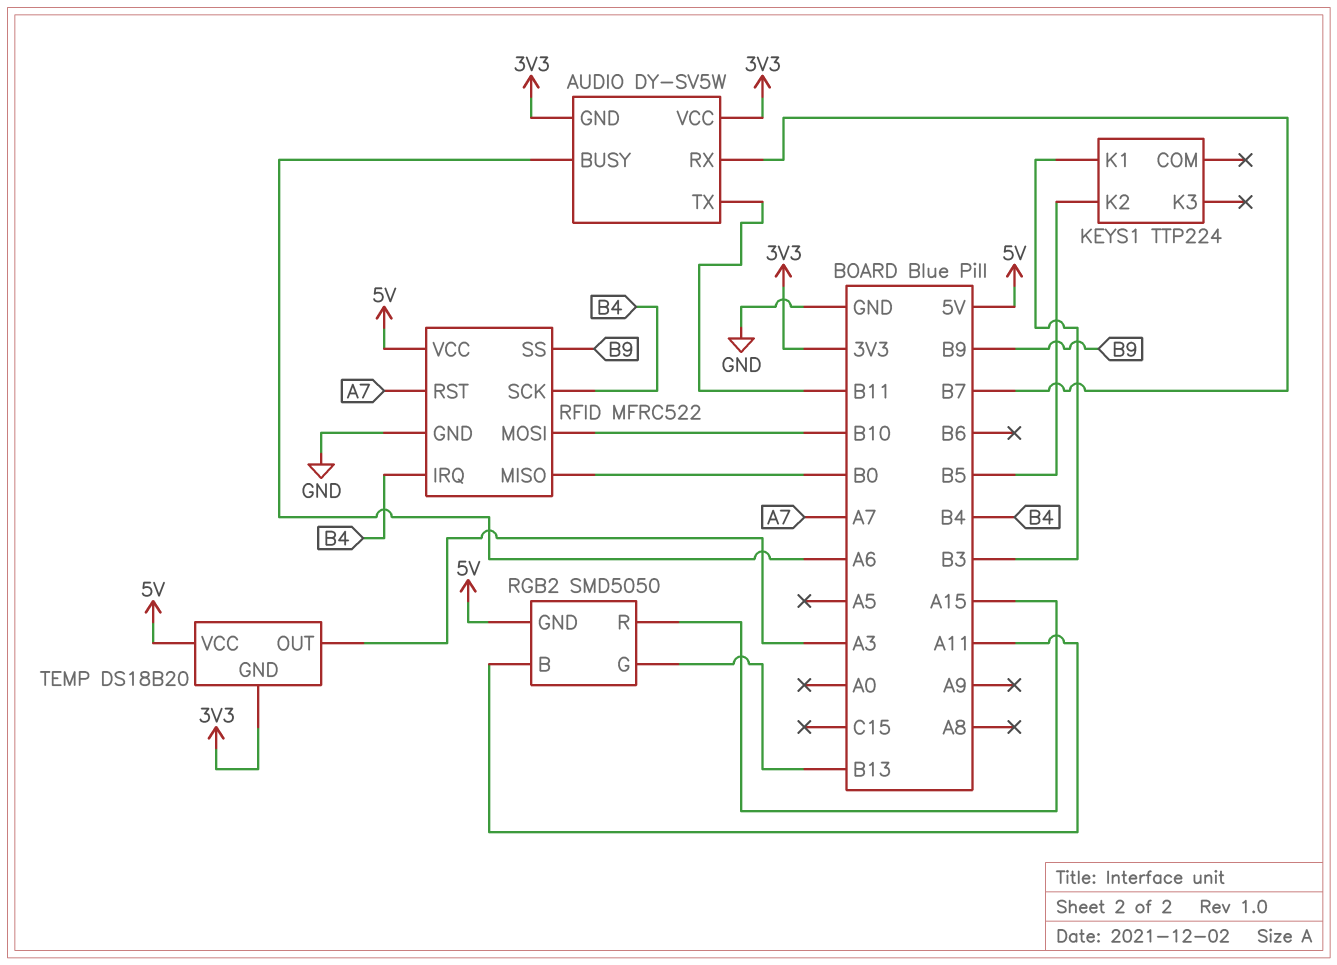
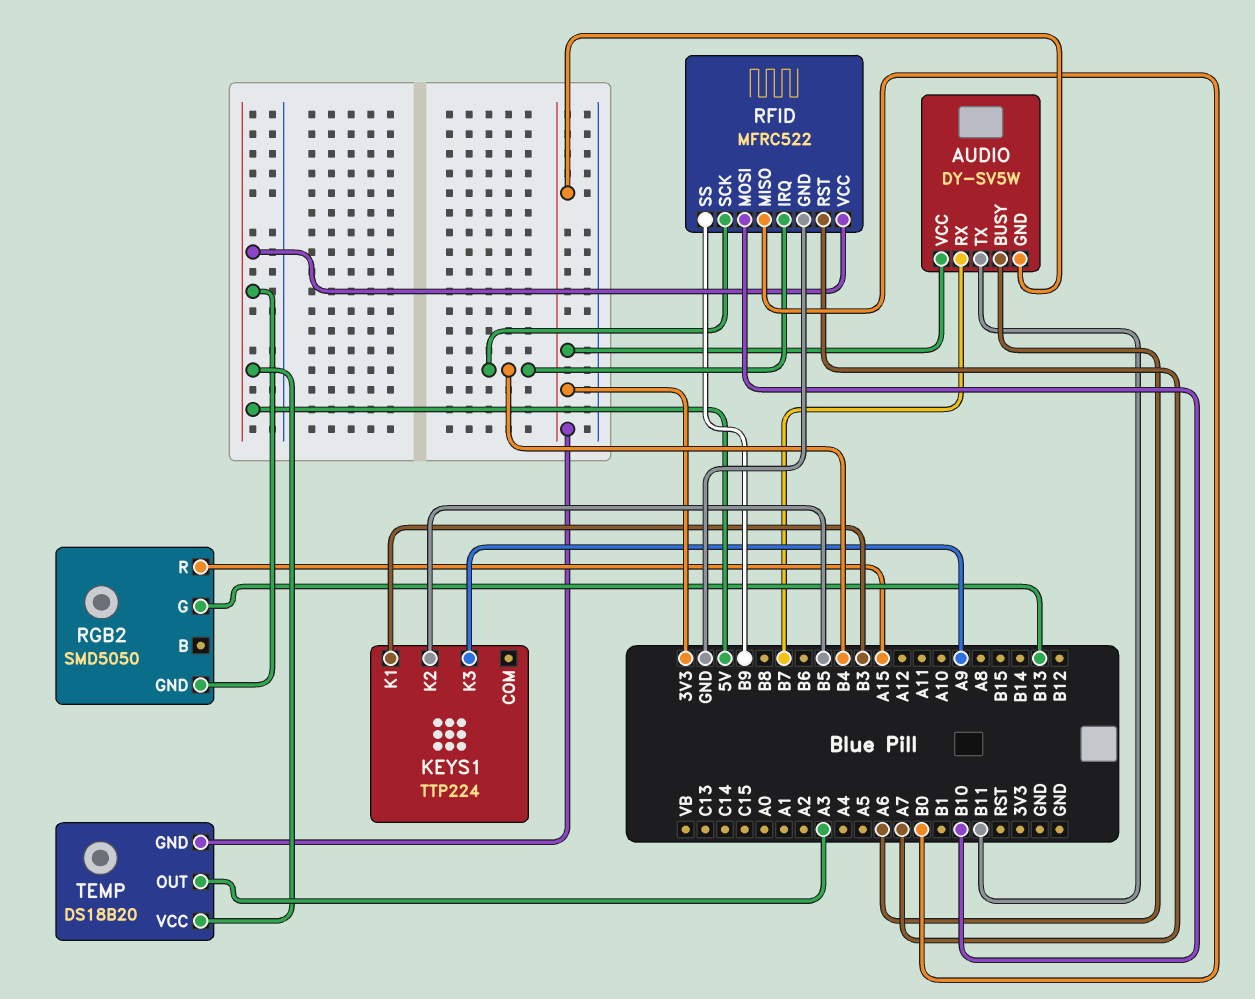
KEYS1 pin K3: none -> A9
RGB2 pin B: A11 -> none

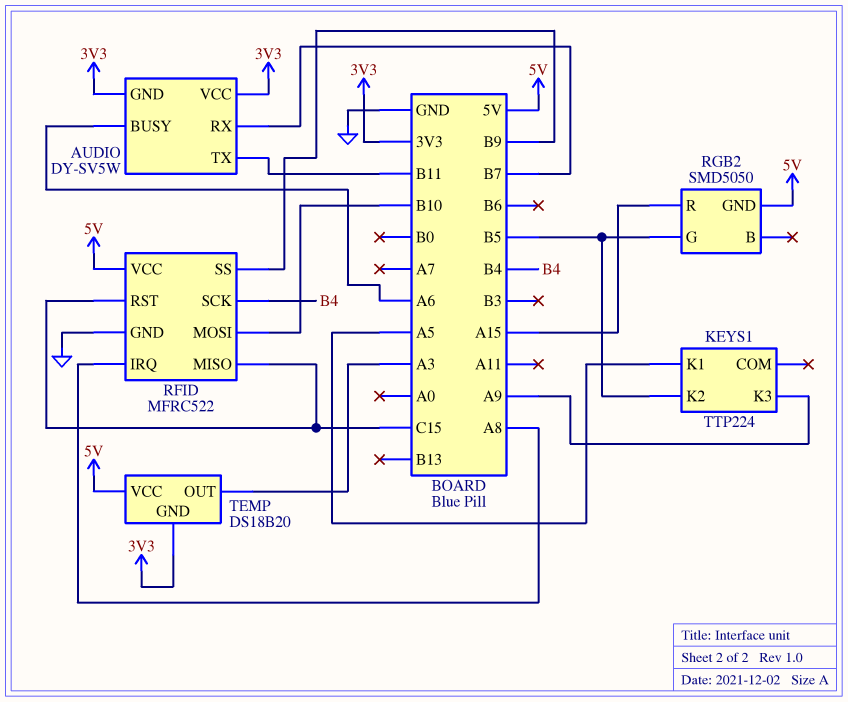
KEYS1 pin K1: B3 -> A5
RFID pin IRQ: B4 -> A8
RFID pin MISO: B0 -> C15
RFID pin RST: A7 -> C15
RGB2 pin G: B13 -> B5

